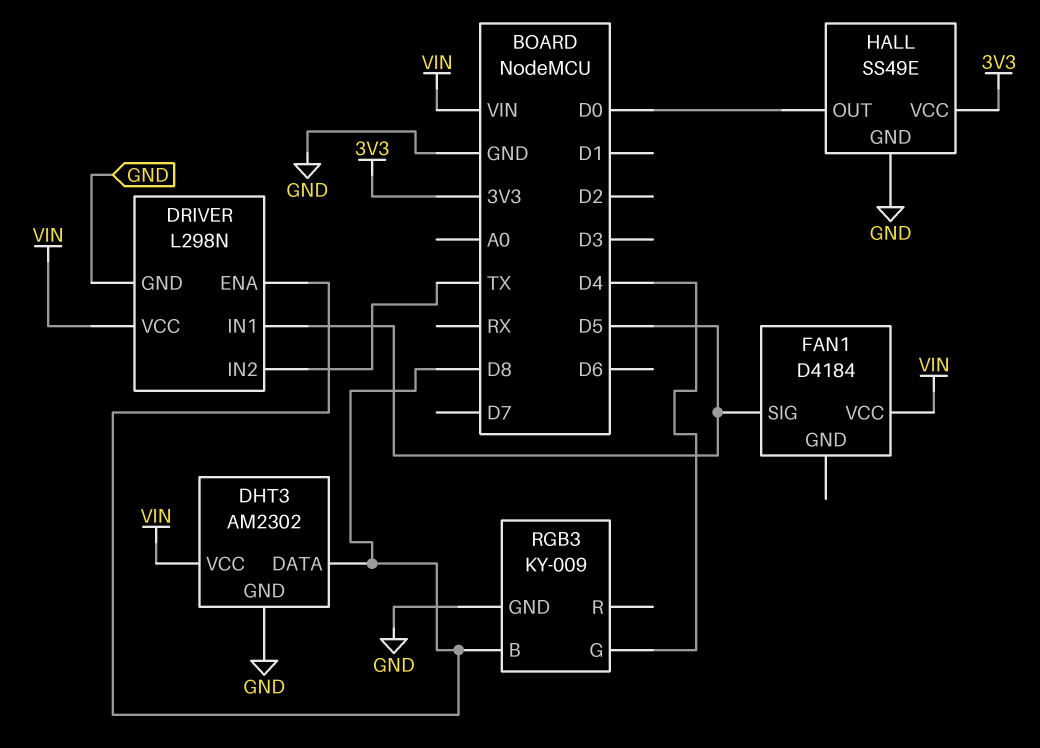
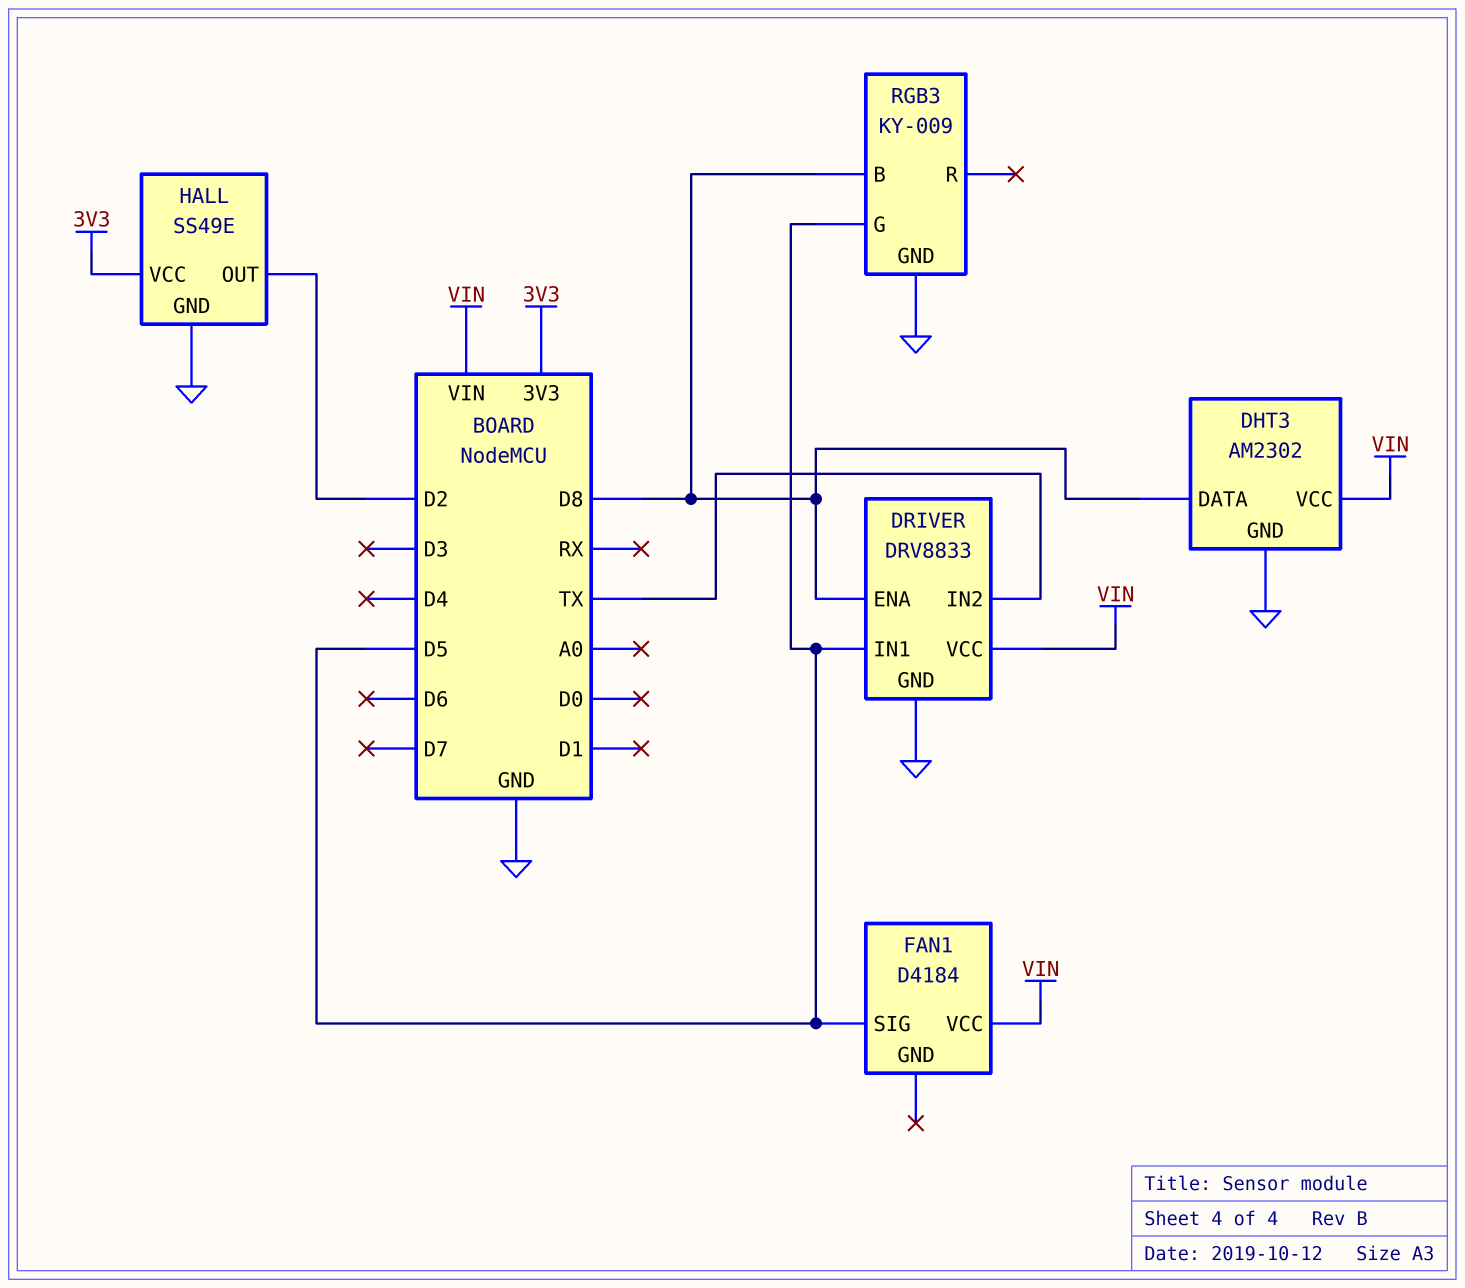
DRIVER: L298N -> DRV8833
HALL pin OUT: D0 -> D2
RGB3 pin G: D4 -> D5

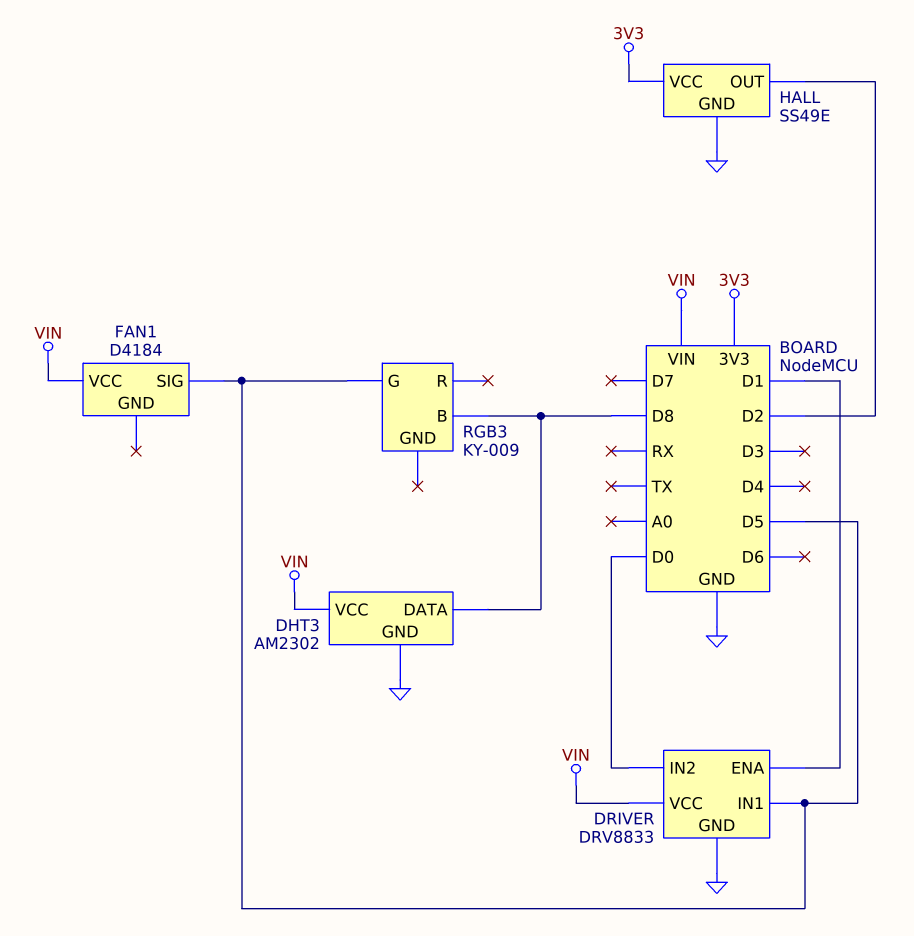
DRIVER pin ENA: D8 -> D1
DRIVER pin IN2: TX -> D0
RGB3 pin GND: GND -> none

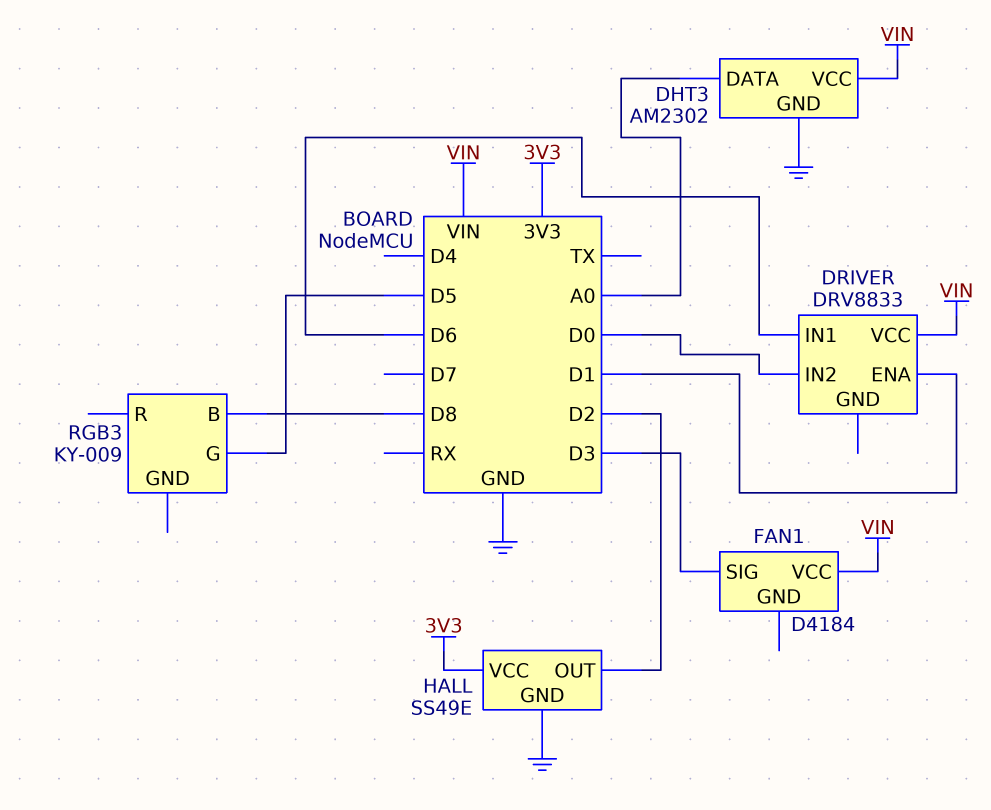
DHT3 pin DATA: D8 -> A0
DRIVER pin GND: GND -> none
DRIVER pin IN1: D5 -> D6
FAN1 pin SIG: D5 -> D3

